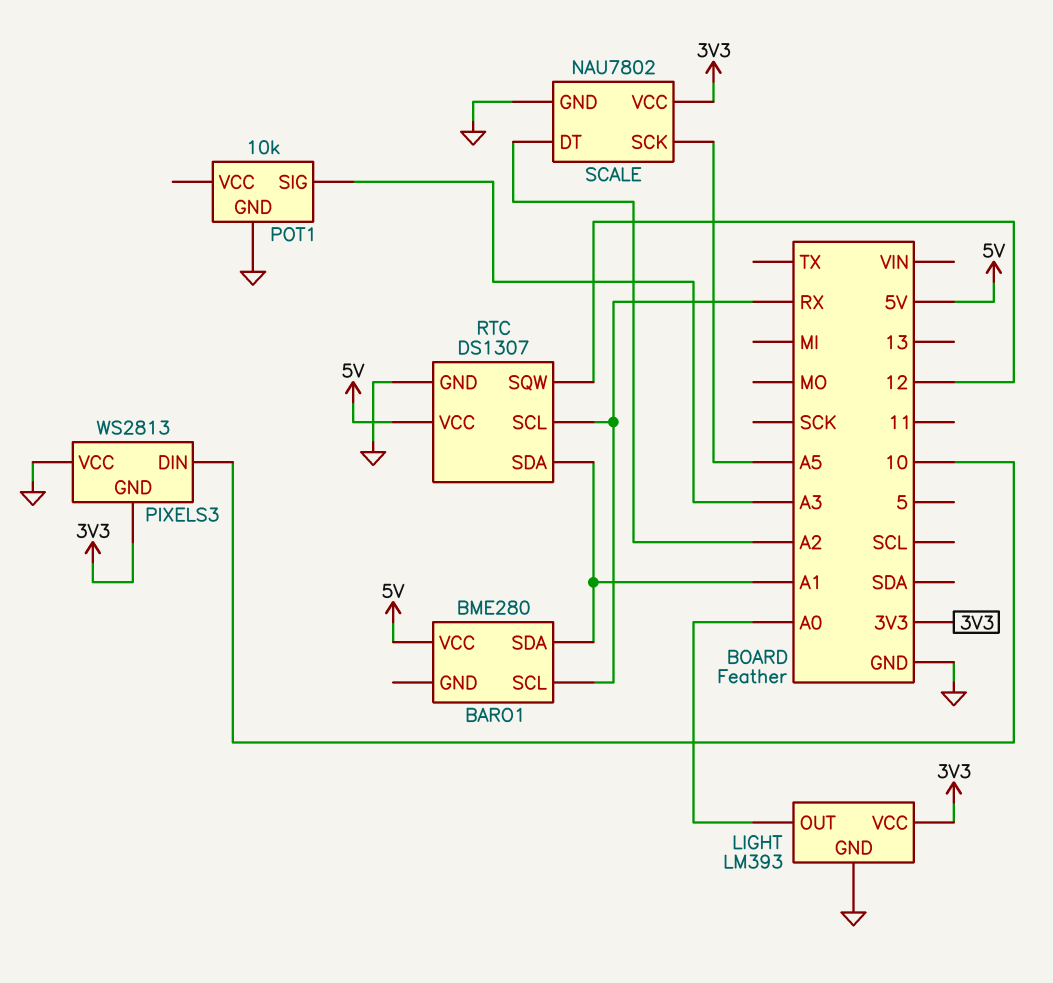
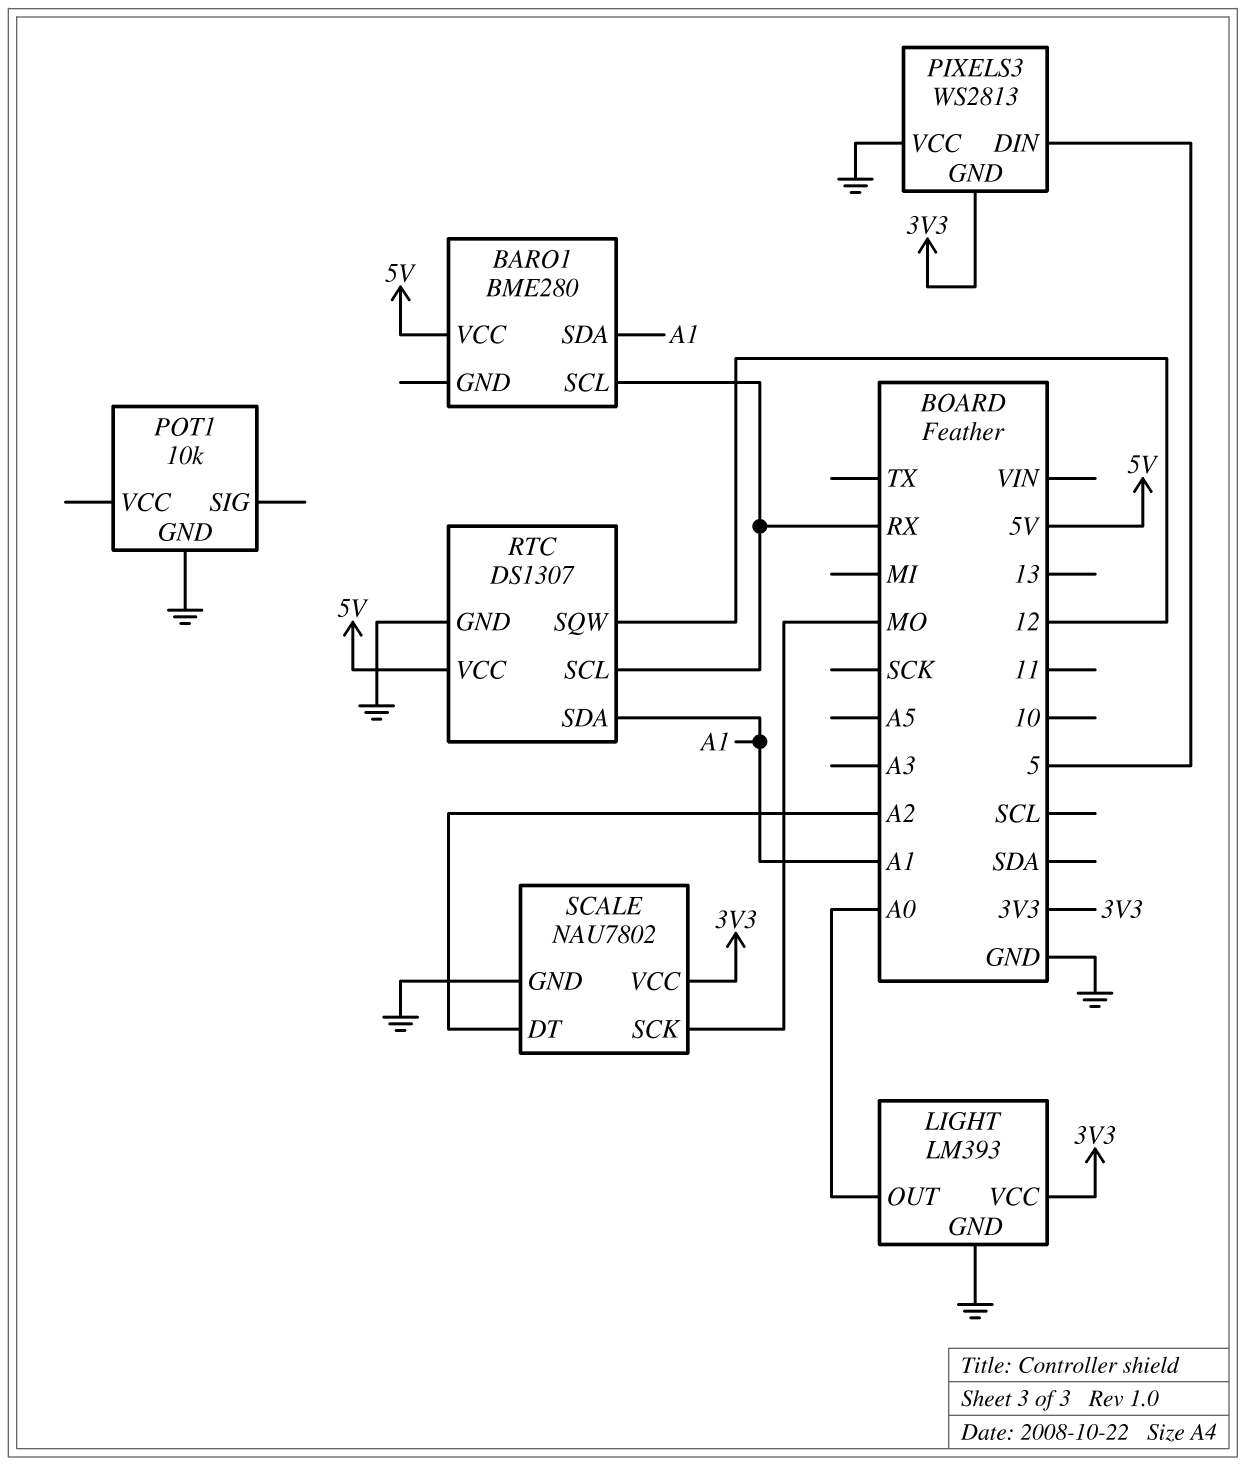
PIXELS3 pin DIN: 10 -> 5
POT1 pin SIG: A3 -> none
SCALE pin SCK: A5 -> MO

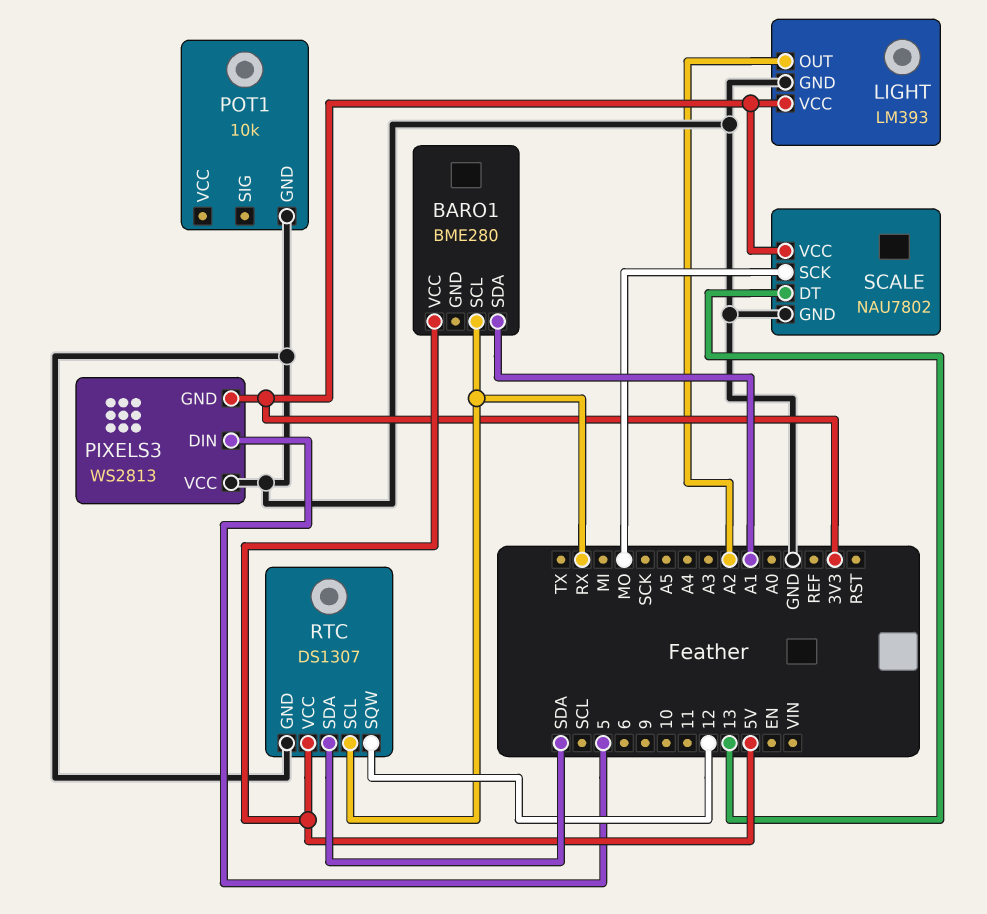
LIGHT pin OUT: A0 -> A2
RTC pin SDA: A1 -> SDA
SCALE pin DT: A2 -> 13

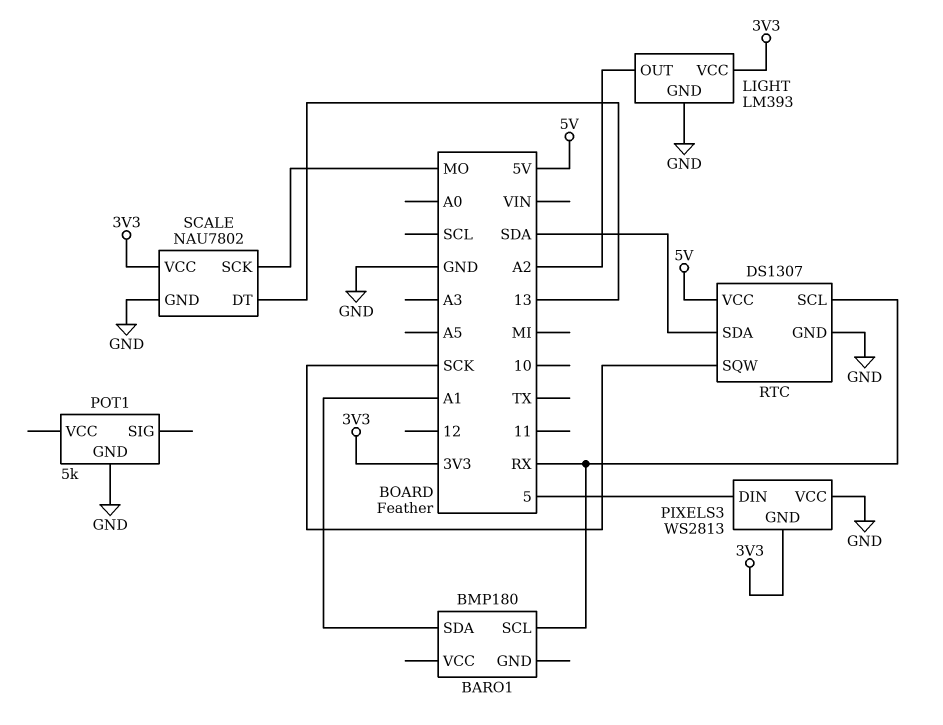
BARO1: BME280 -> BMP180
BARO1 pin VCC: 5V -> none
POT1: 10k -> 5k
RTC pin SQW: 12 -> SCK

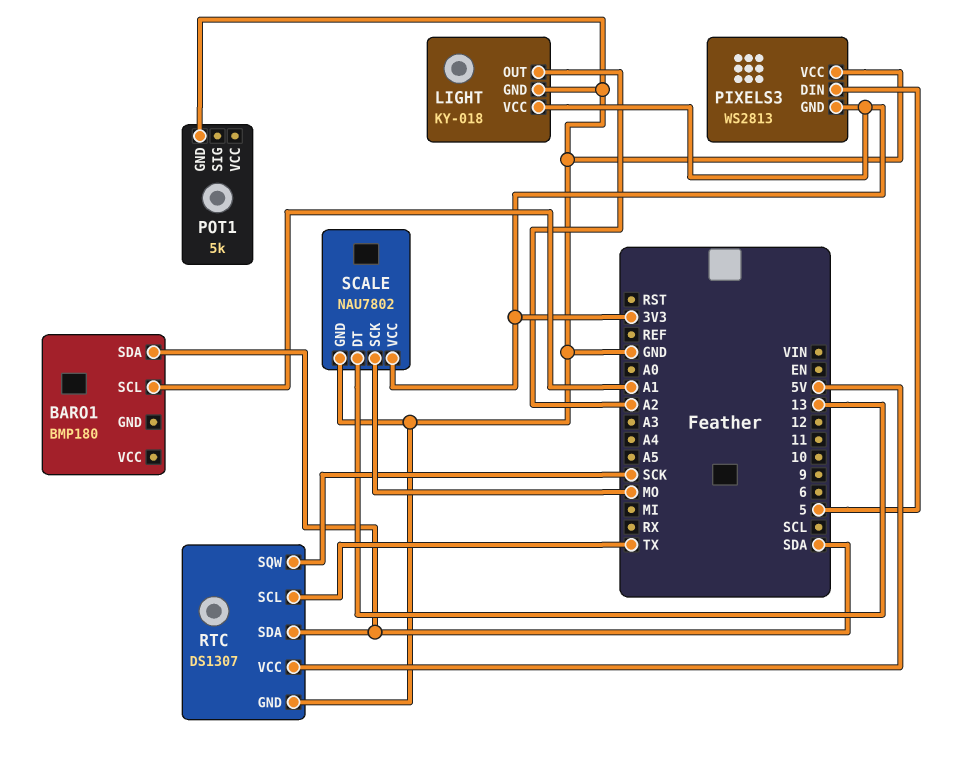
BARO1 pin SCL: RX -> A1
BARO1 pin SDA: A1 -> SDA
LIGHT: LM393 -> KY-018
RTC pin SCL: RX -> TX

